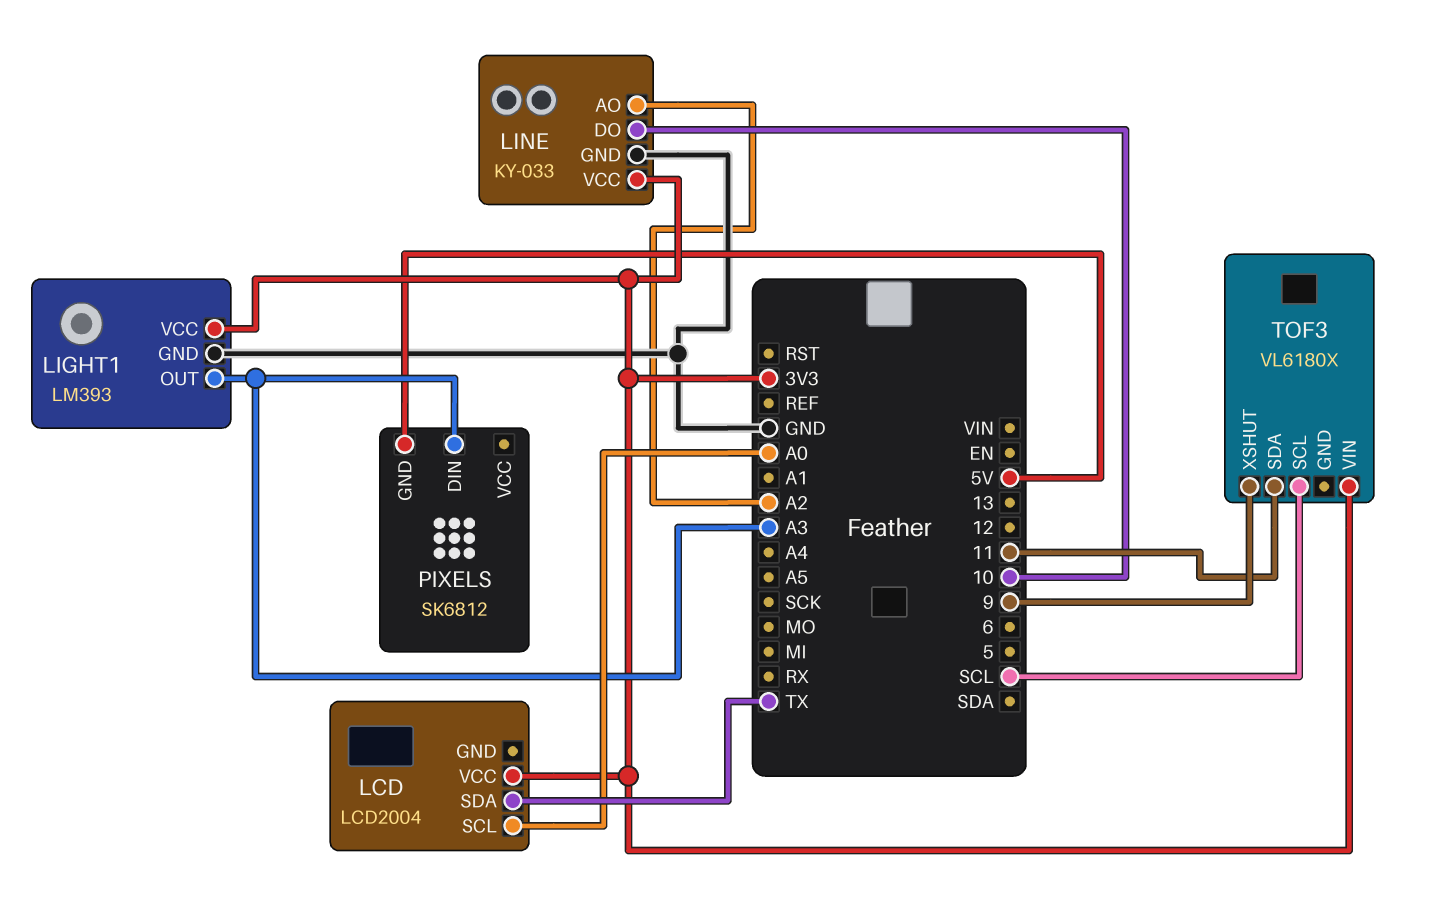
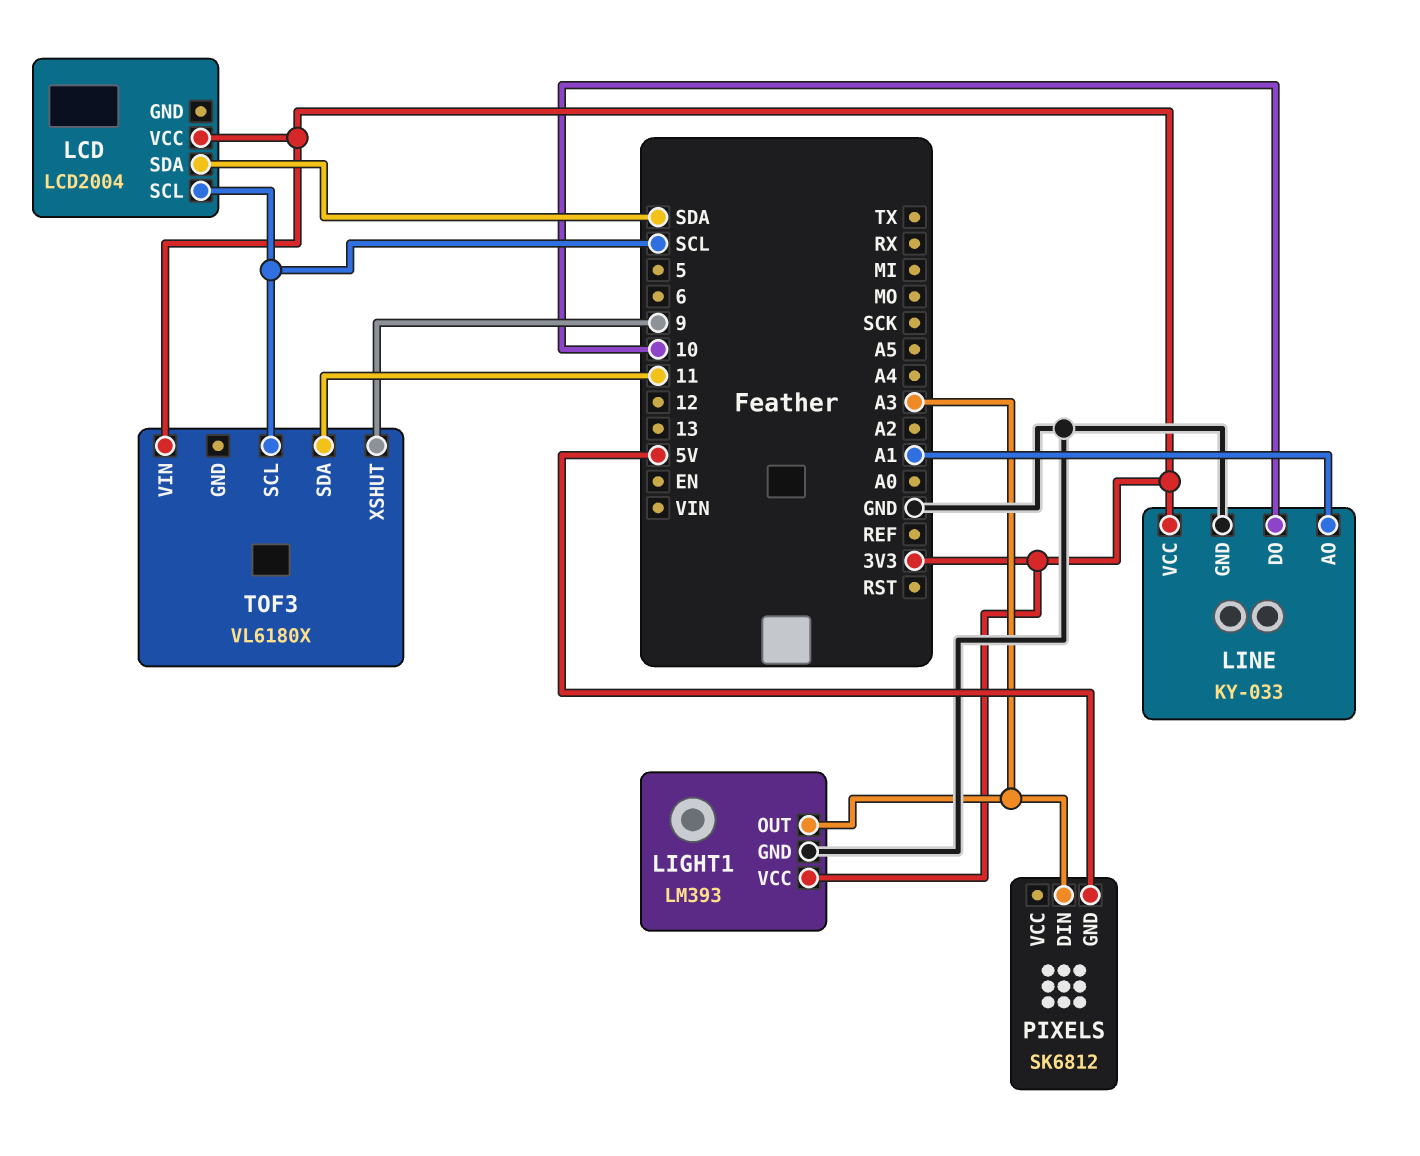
LCD pin SCL: A0 -> SCL
LCD pin SDA: TX -> SDA
LINE pin AO: A2 -> A1

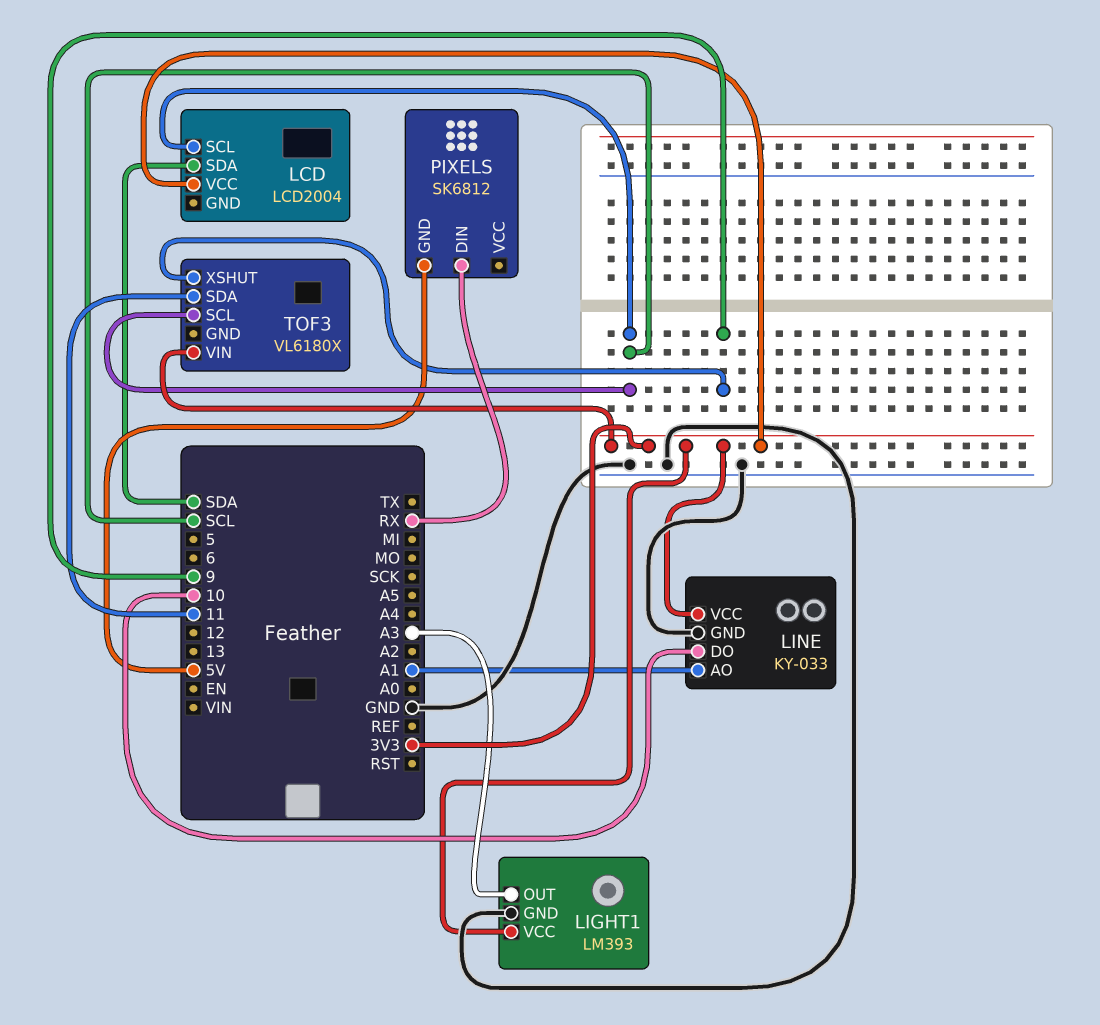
PIXELS pin DIN: A3 -> RX

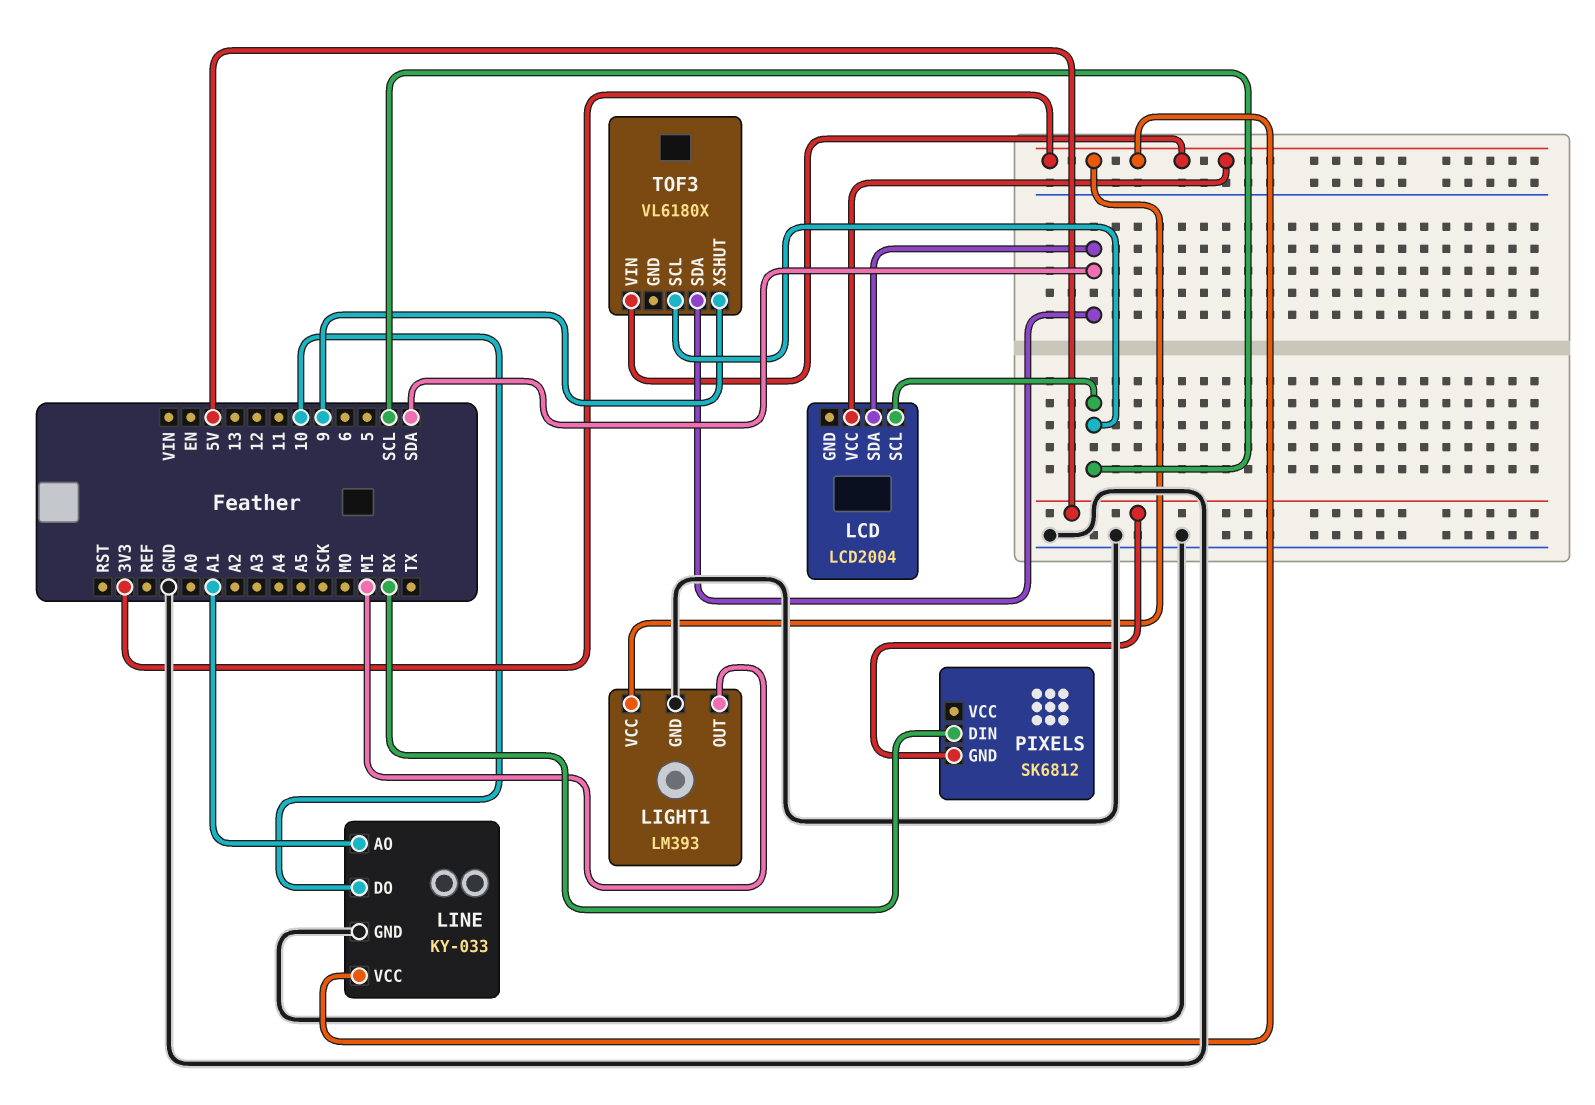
LIGHT1 pin OUT: A3 -> MI
TOF3 pin SDA: 11 -> SDA

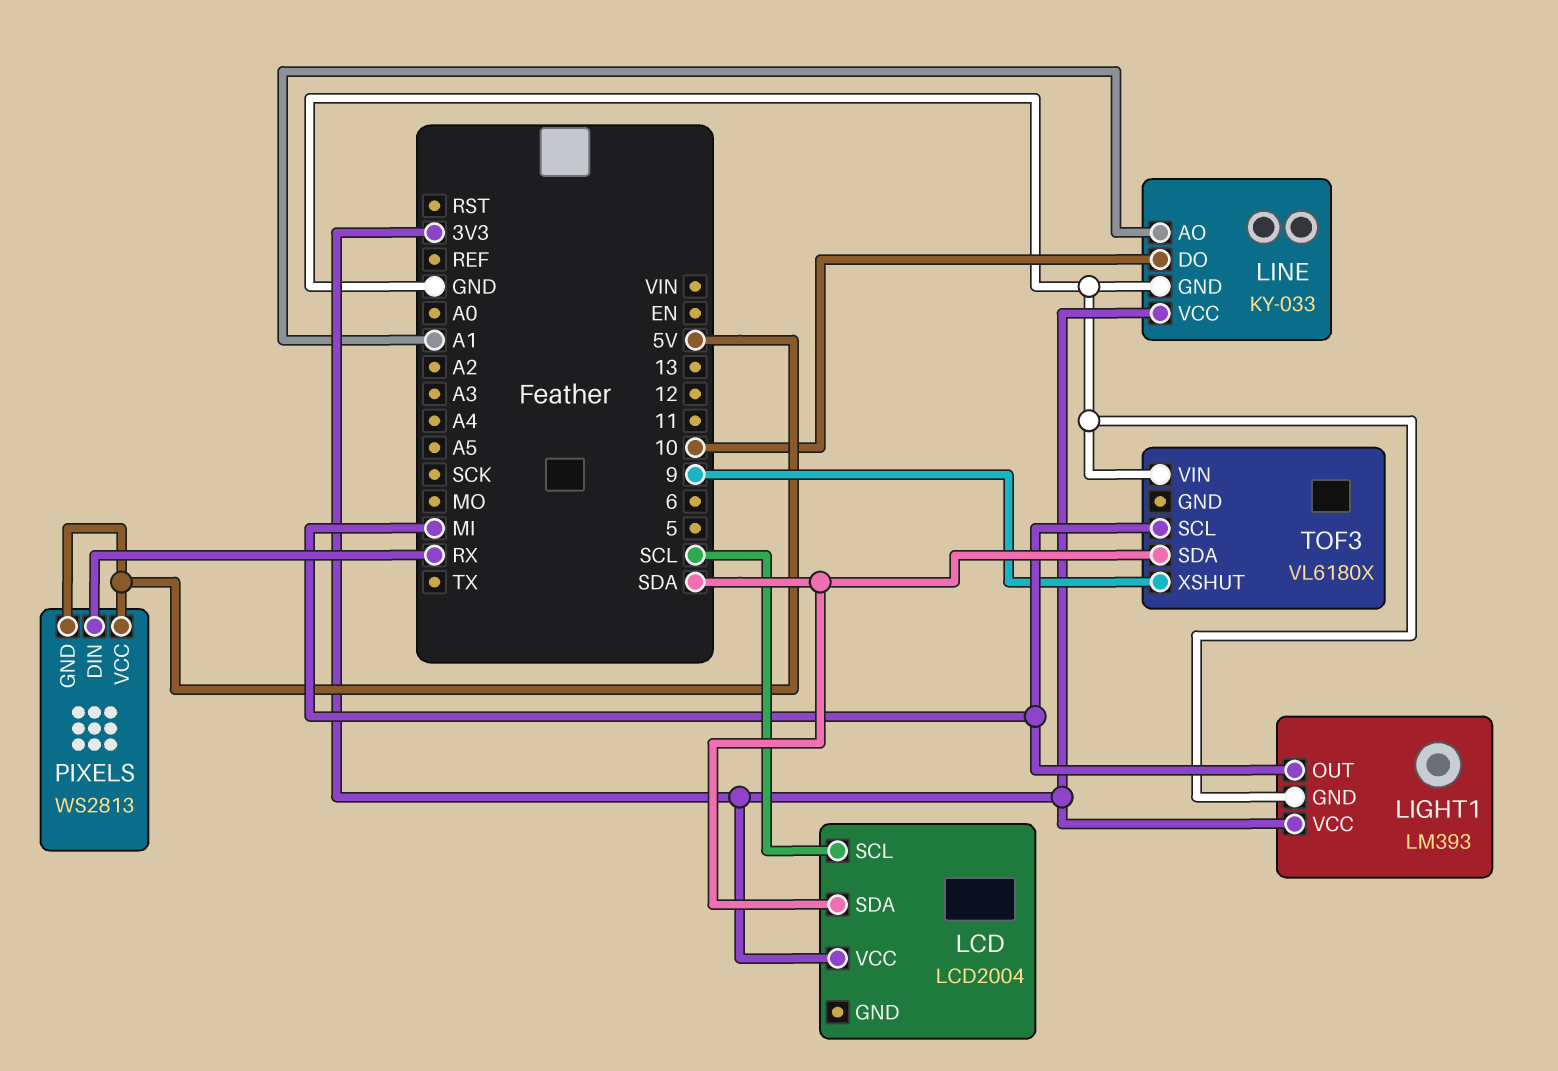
PIXELS: SK6812 -> WS2813
PIXELS pin VCC: none -> 5V
TOF3 pin SCL: SCL -> MI
TOF3 pin VIN: 3V3 -> GND

